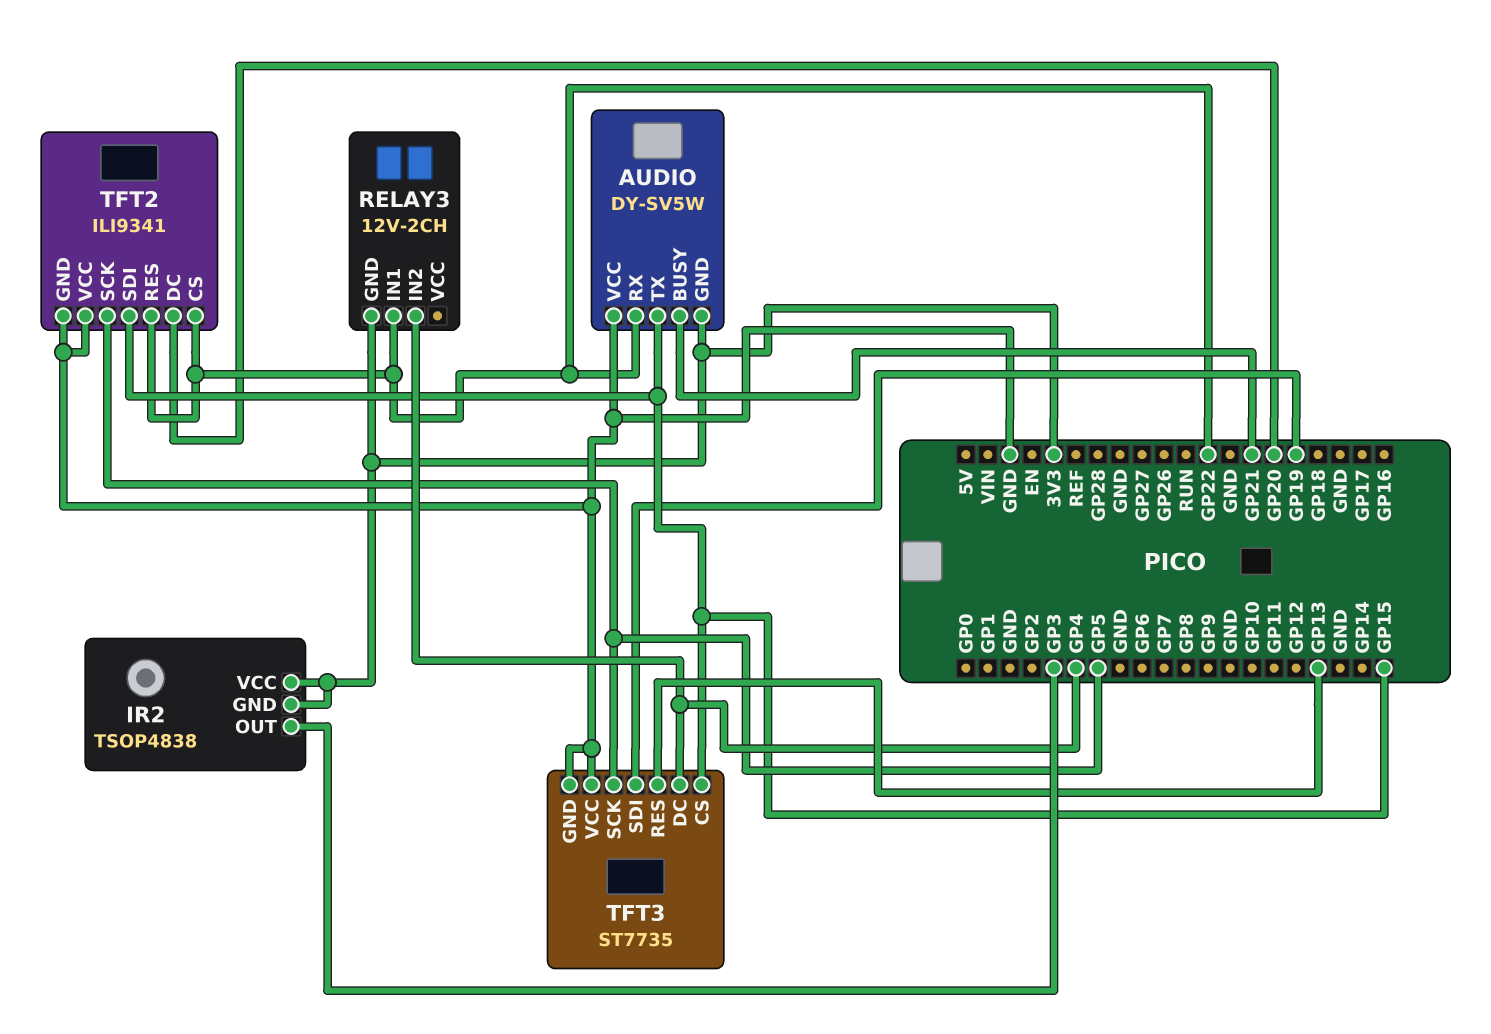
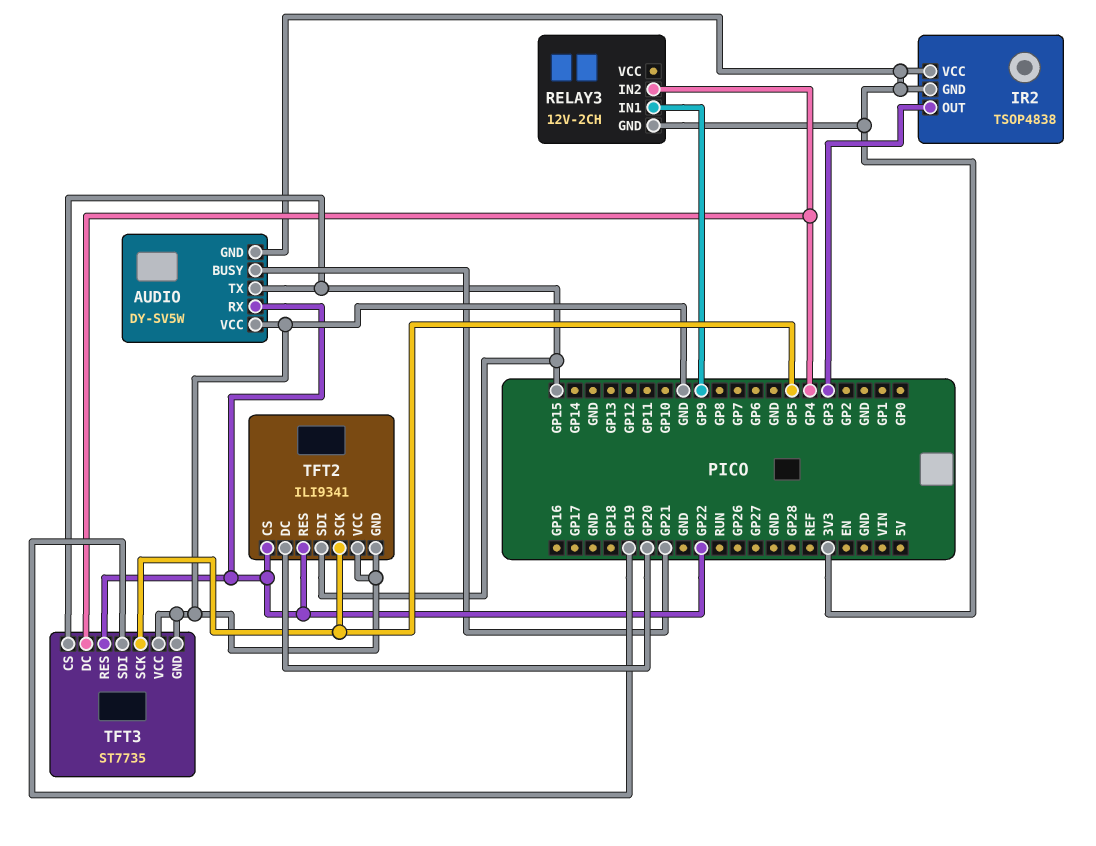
RELAY3 pin IN1: GP22 -> GP9
TFT3 pin RES: GP13 -> GP22

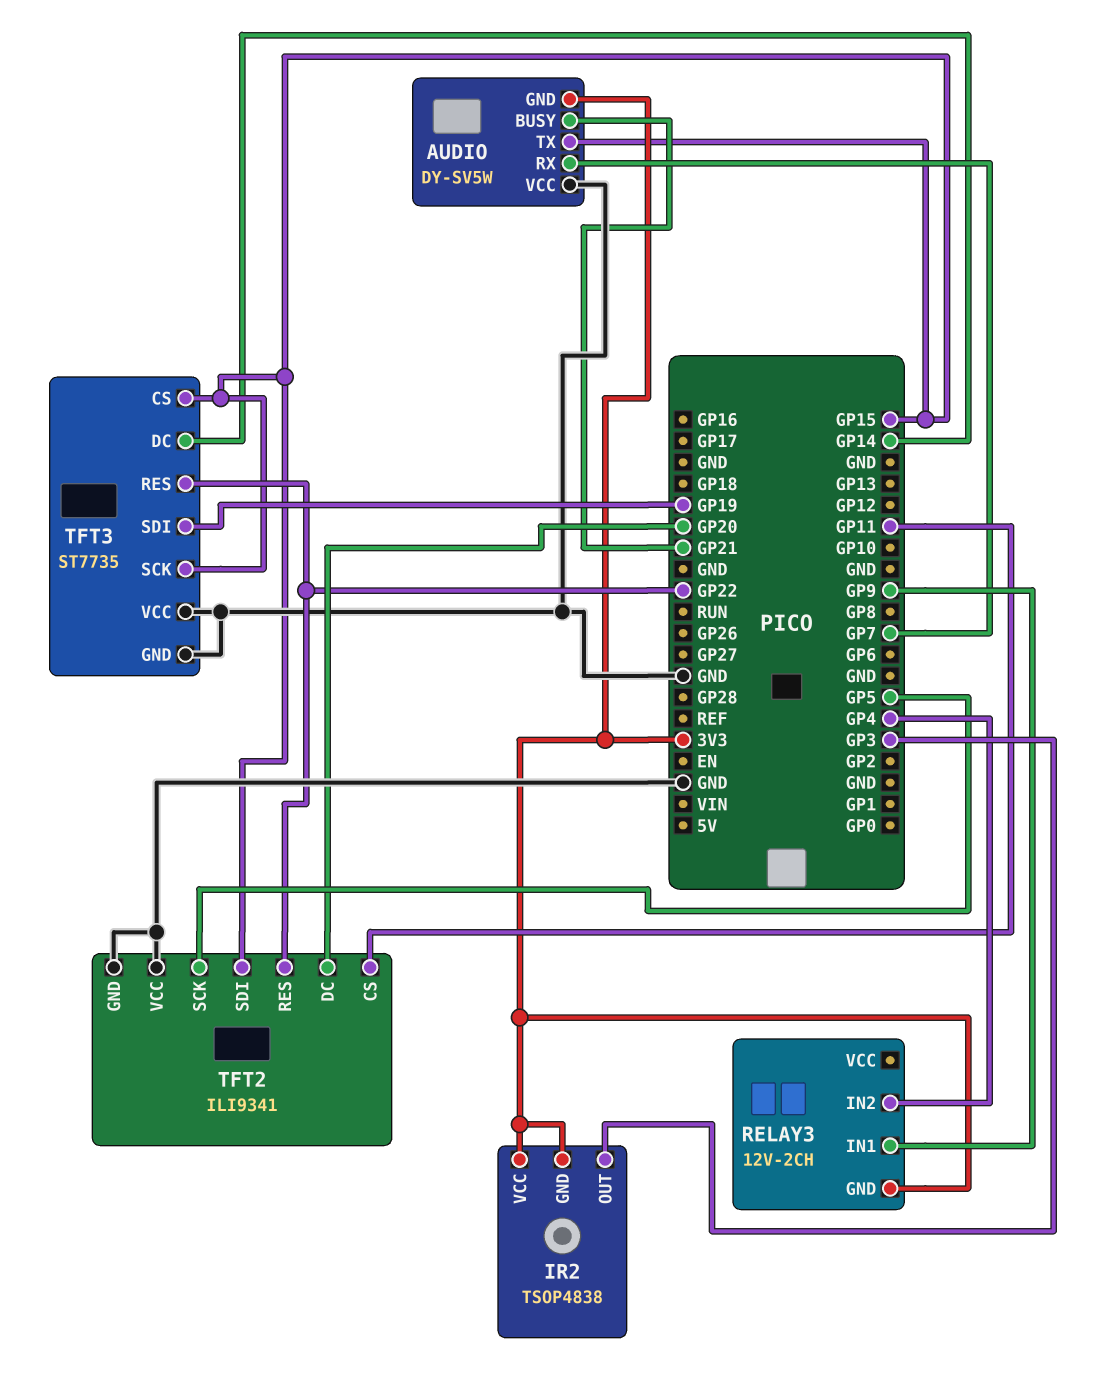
AUDIO pin RX: GP22 -> GP7
TFT2 pin CS: GP22 -> GP11
TFT3 pin DC: GP4 -> GP14
TFT3 pin SCK: GP5 -> GP15

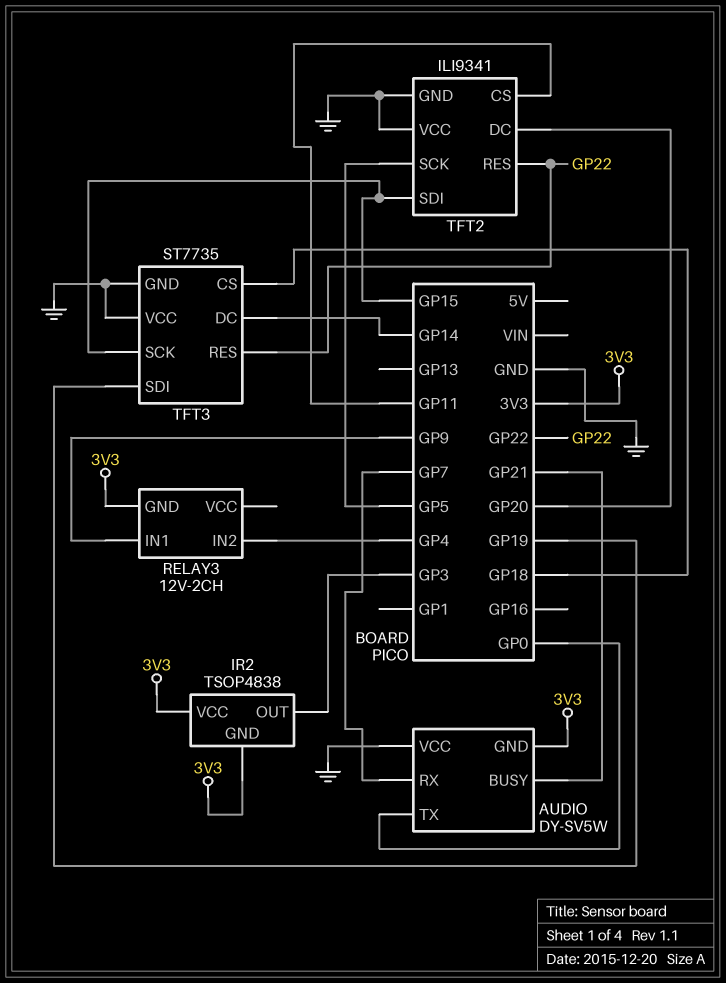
AUDIO pin TX: GP15 -> GP0
TFT3 pin CS: GP15 -> GP18

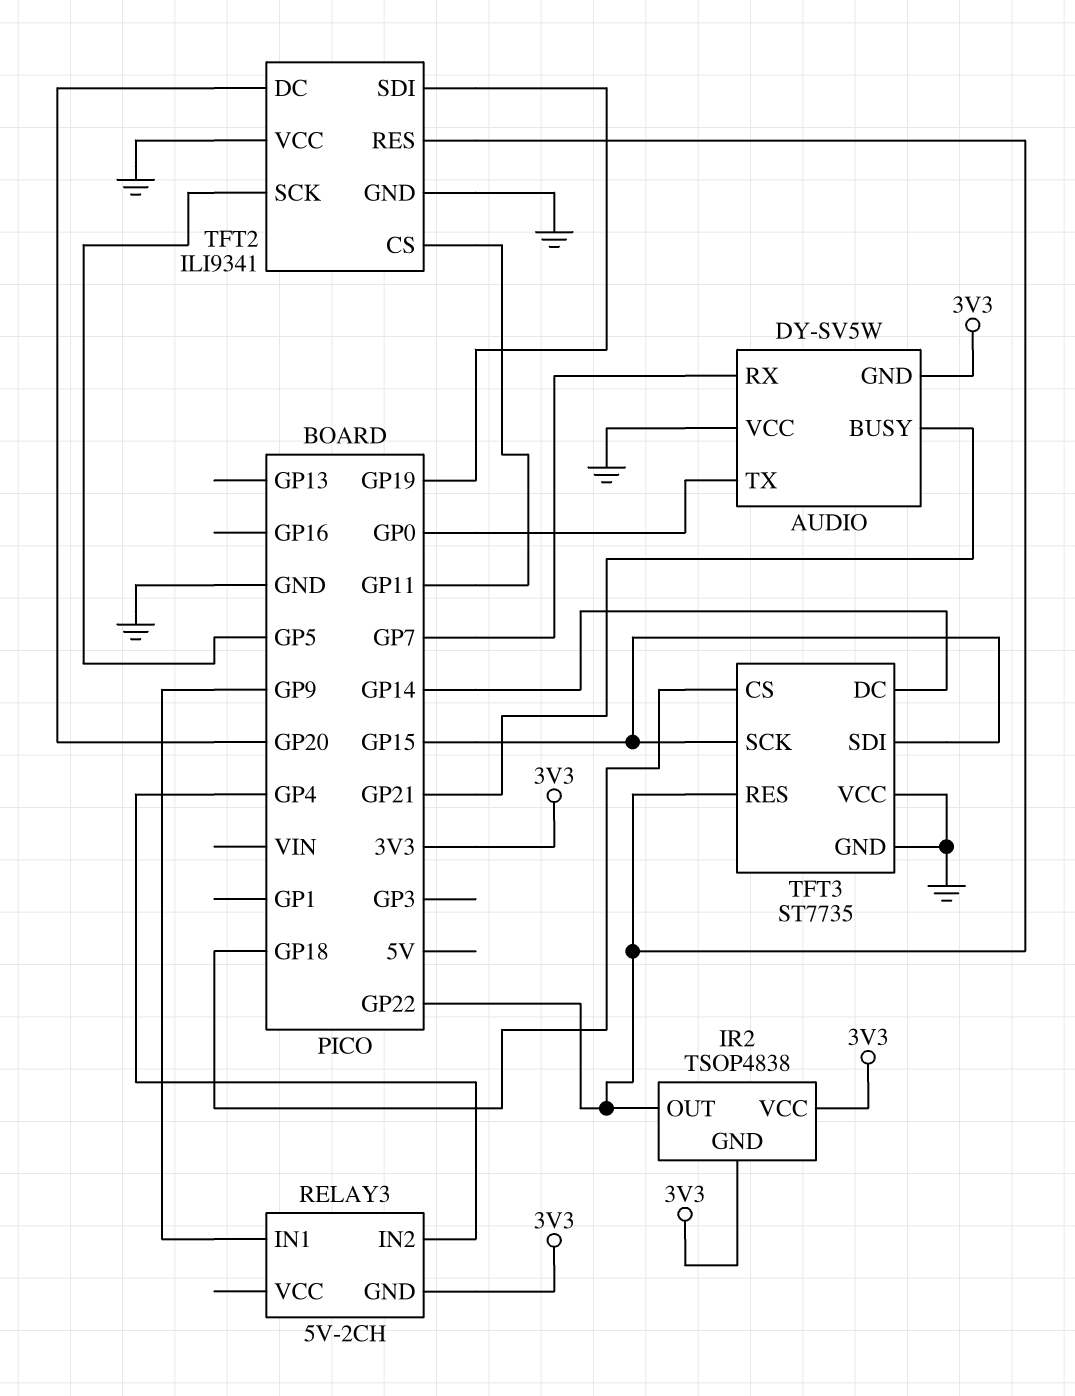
IR2 pin OUT: GP3 -> GP22
RELAY3: 12V-2CH -> 5V-2CH
TFT2 pin SDI: GP15 -> GP19
TFT3 pin SDI: GP19 -> GP15

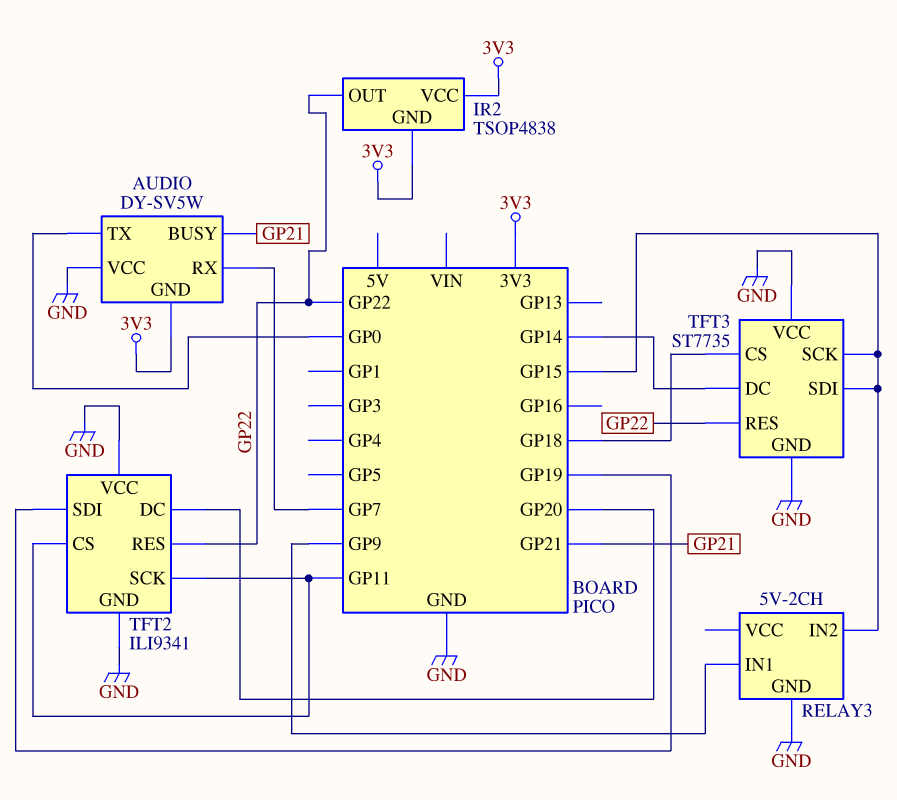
RELAY3 pin GND: 3V3 -> GND
RELAY3 pin IN2: GP4 -> GP15
TFT2 pin SCK: GP5 -> GP11

